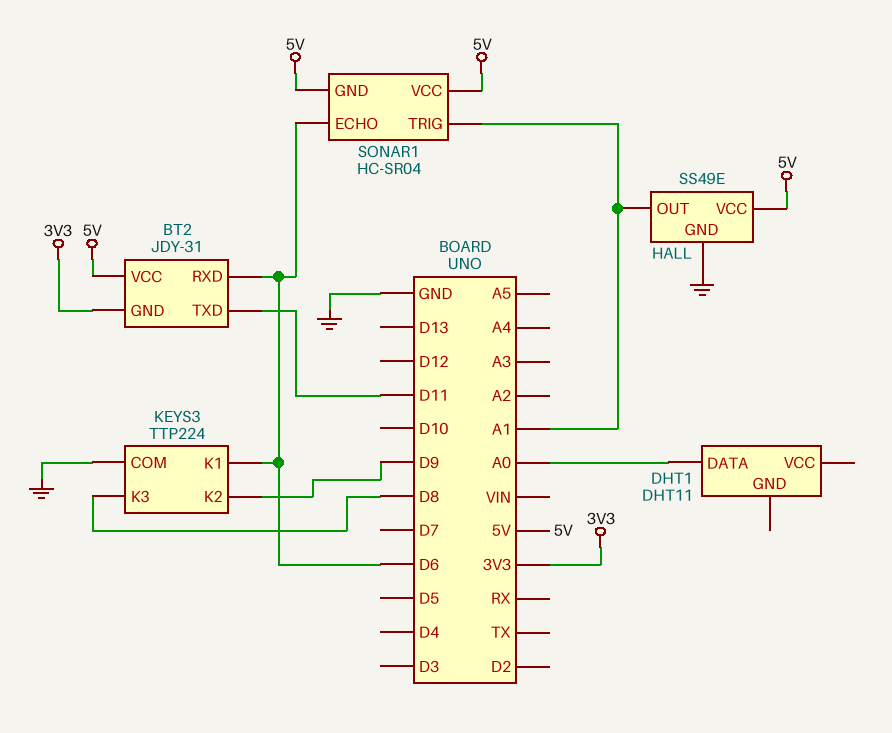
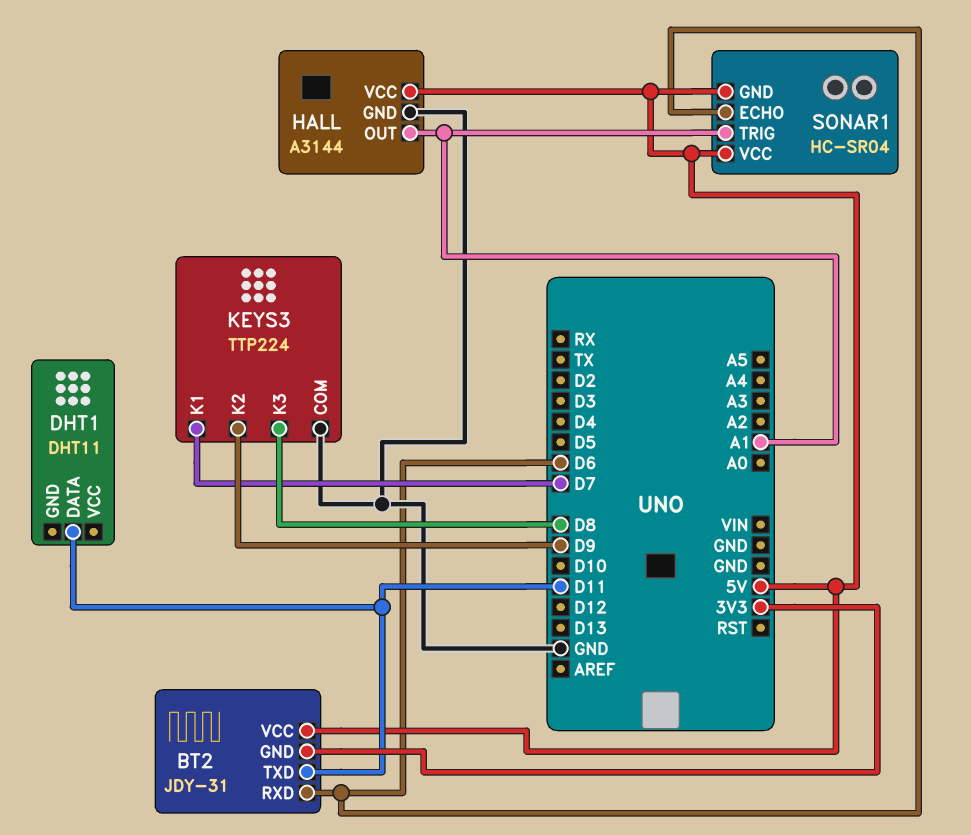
DHT1 pin DATA: A0 -> D11
HALL: SS49E -> A3144
KEYS3 pin K1: D6 -> D7

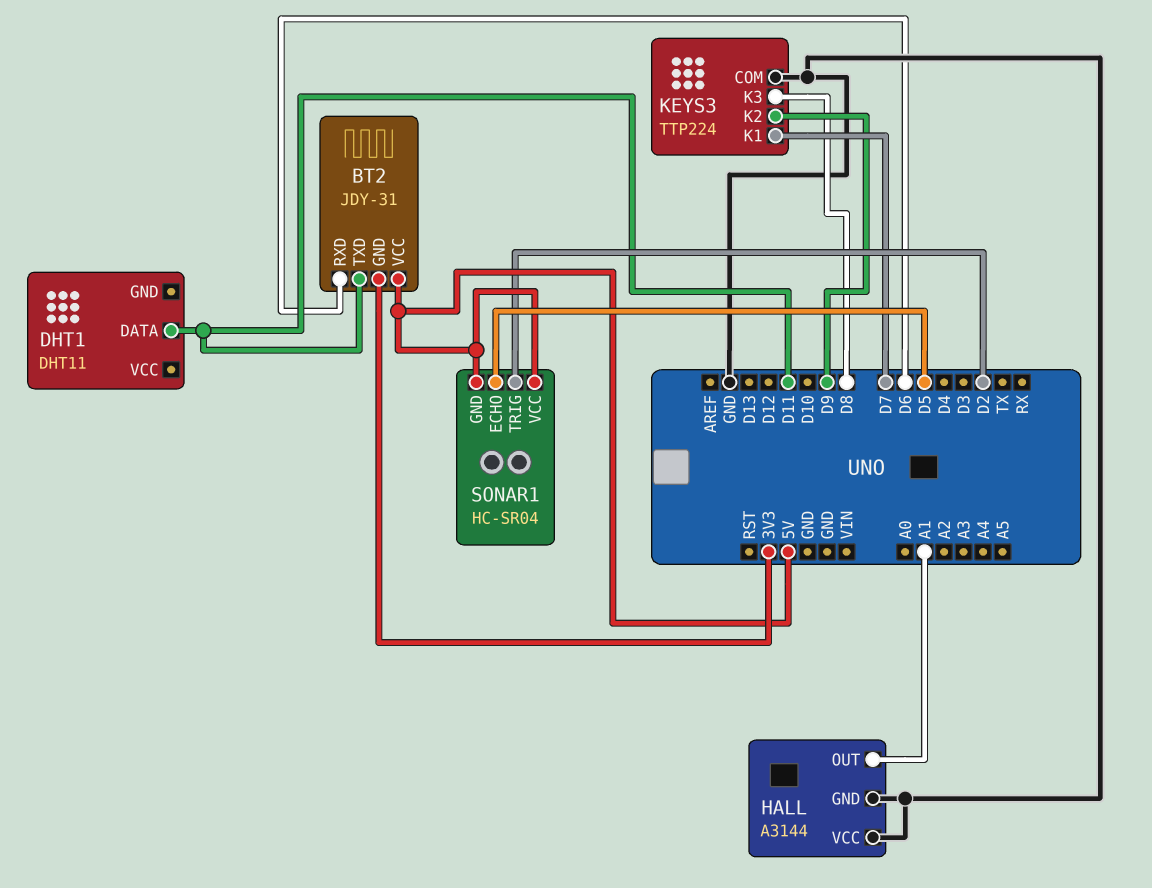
HALL pin VCC: 5V -> GND
SONAR1 pin ECHO: D6 -> D5
SONAR1 pin TRIG: A1 -> D2

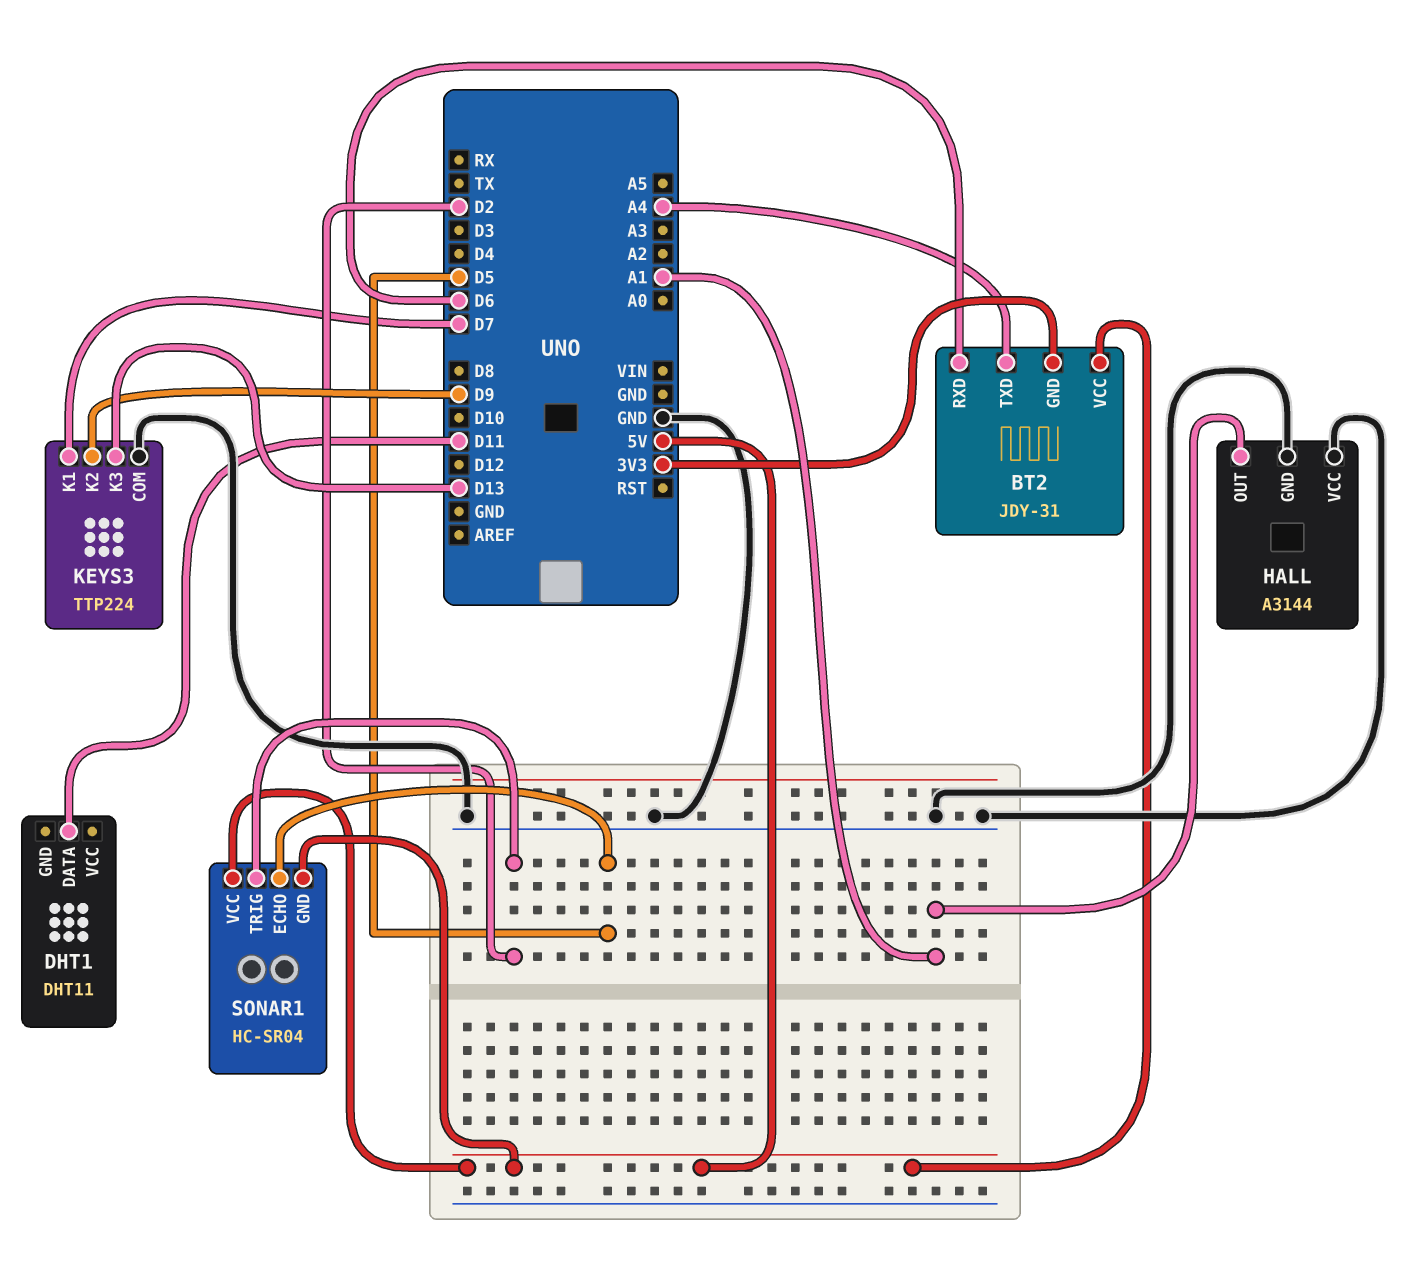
BT2 pin TXD: D11 -> A4
KEYS3 pin K3: D8 -> D13

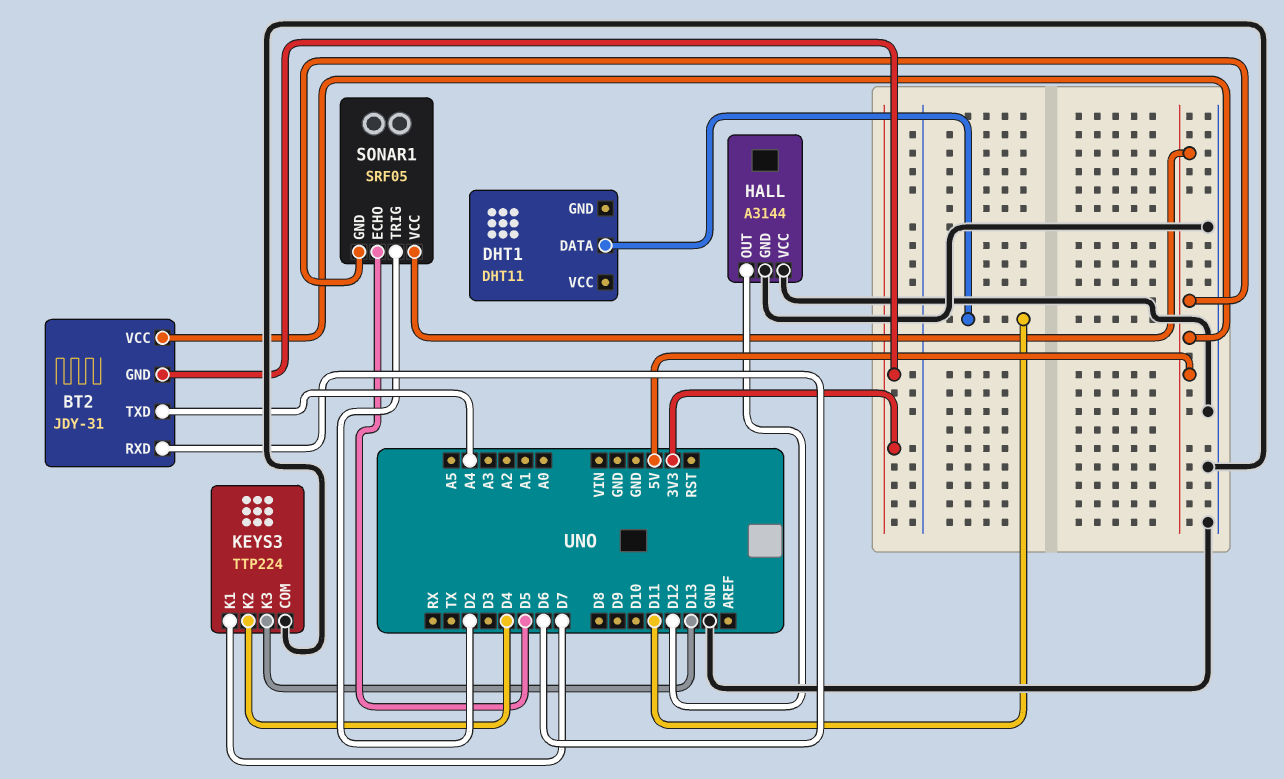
HALL pin OUT: A1 -> D12
KEYS3 pin K2: D9 -> D4
SONAR1: HC-SR04 -> SRF05

